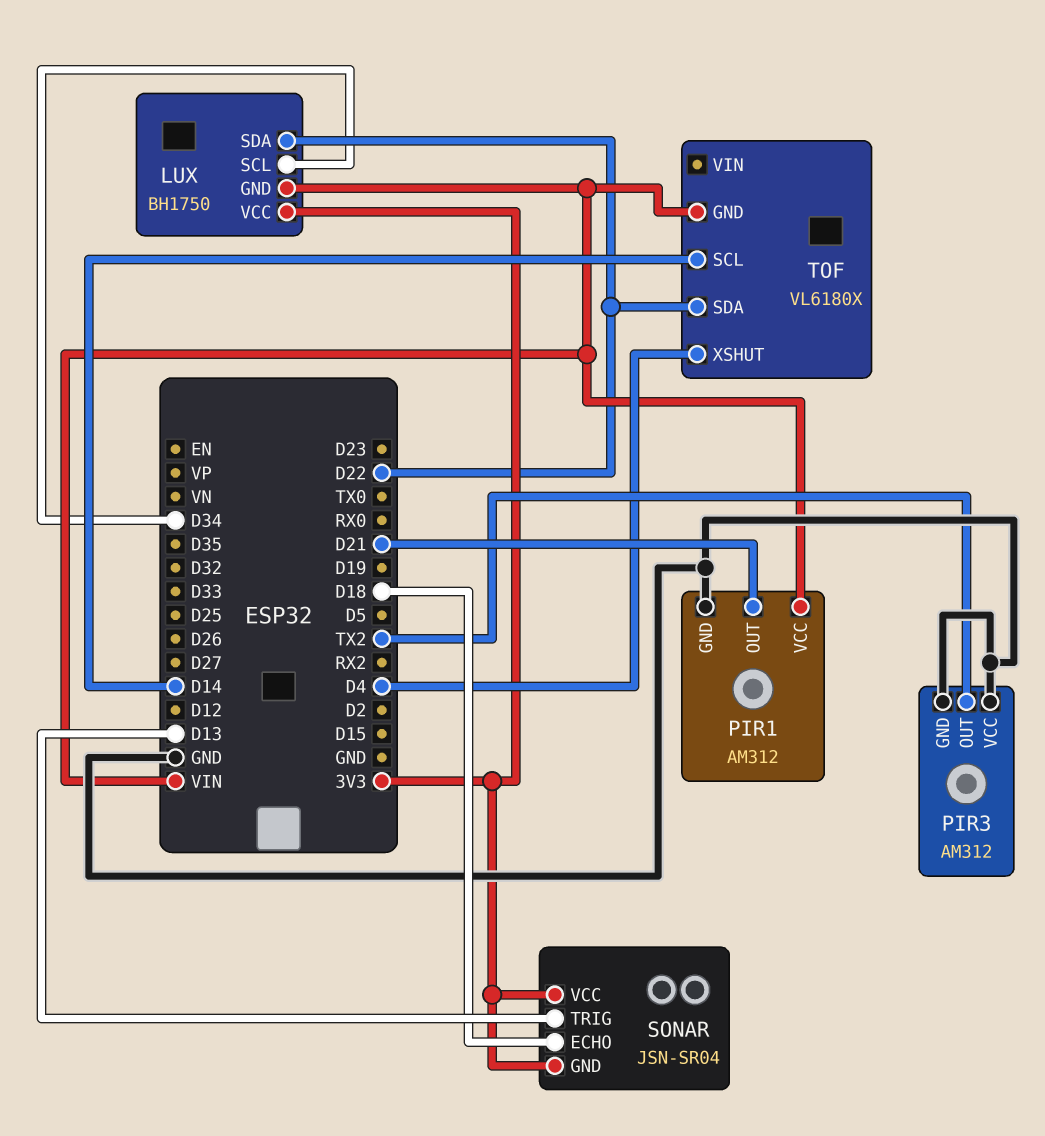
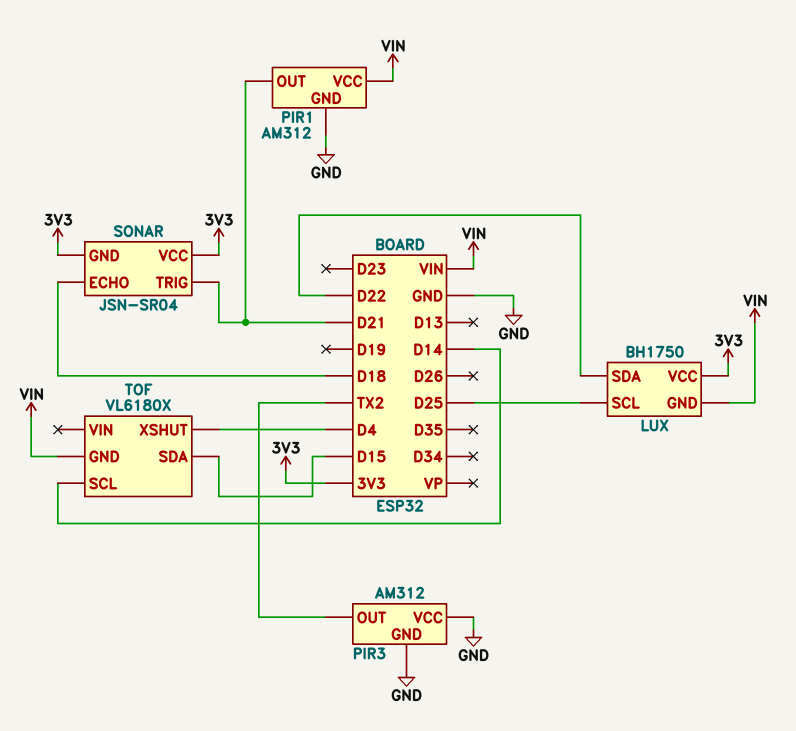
LUX pin SCL: D34 -> D25
SONAR pin TRIG: D13 -> D21
TOF pin SDA: D22 -> D15

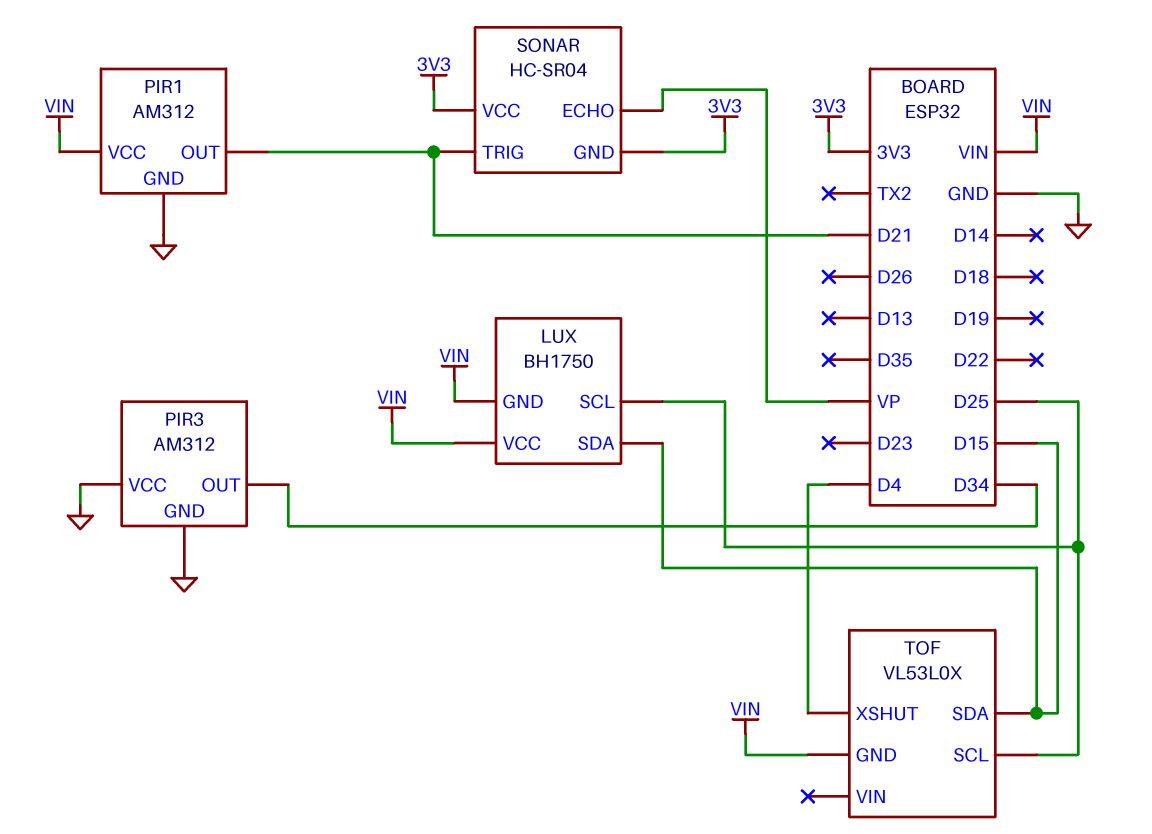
LUX pin SDA: D22 -> D15
LUX pin VCC: 3V3 -> VIN
PIR3 pin OUT: TX2 -> D34
SONAR: JSN-SR04 -> HC-SR04
SONAR pin ECHO: D18 -> VP
TOF: VL6180X -> VL53L0X
TOF pin SCL: D14 -> D25

